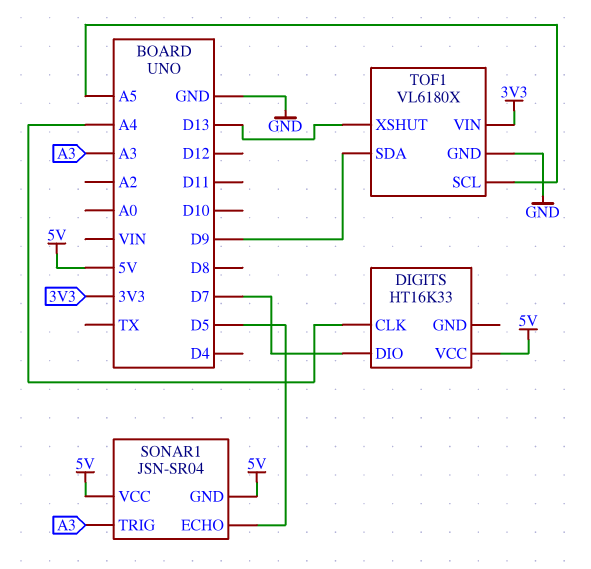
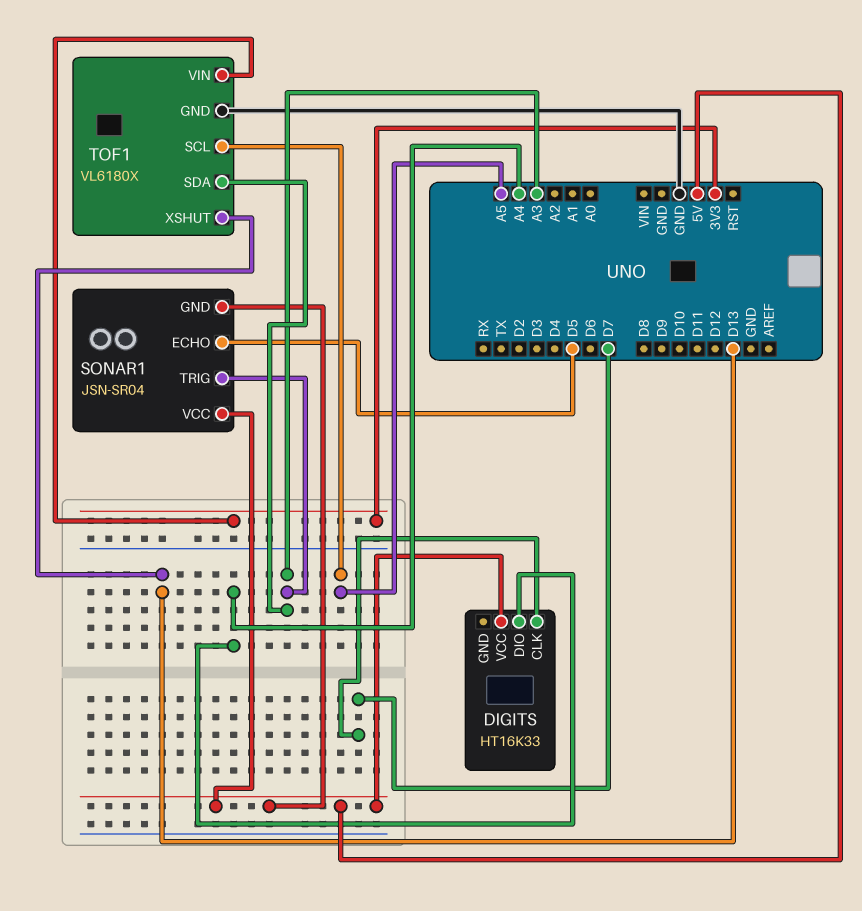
DIGITS pin CLK: A4 -> D7
DIGITS pin DIO: D7 -> A4
TOF1 pin SDA: D9 -> A3

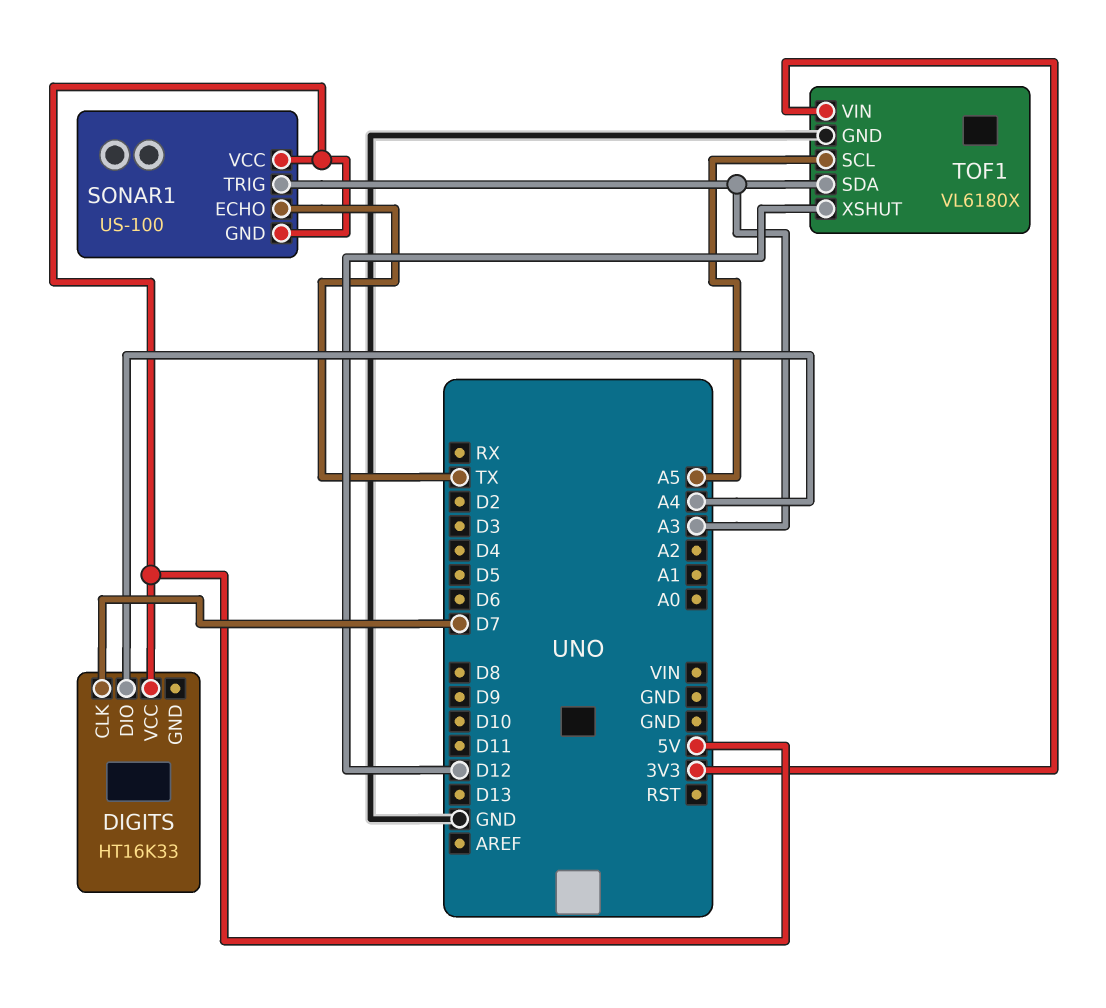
SONAR1: JSN-SR04 -> US-100
SONAR1 pin ECHO: D5 -> TX
TOF1 pin XSHUT: D13 -> D12

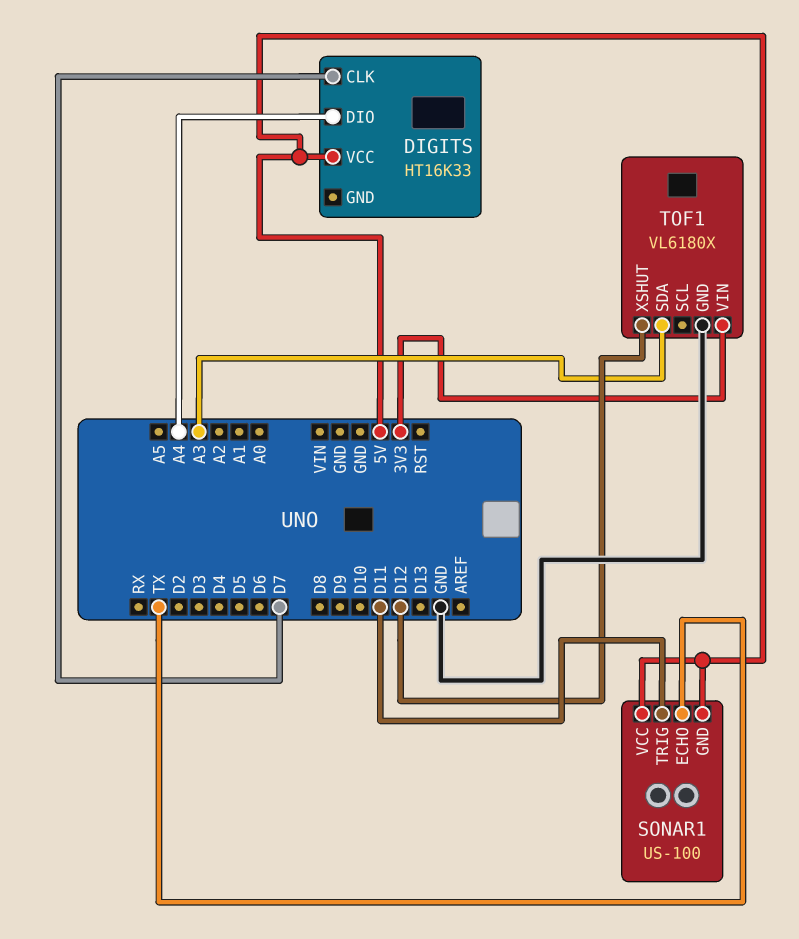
SONAR1 pin TRIG: A3 -> D11
TOF1 pin SCL: A5 -> none

